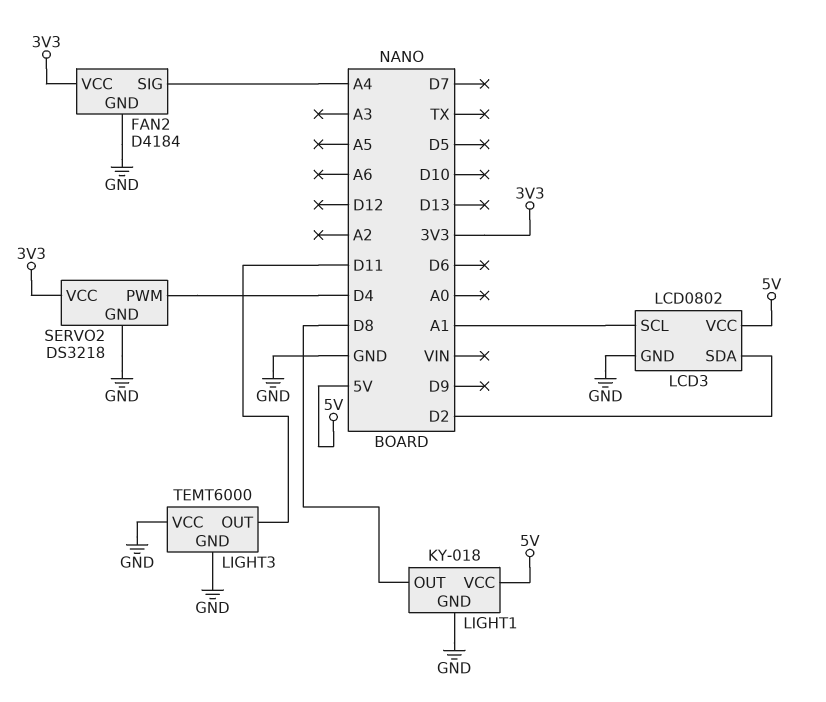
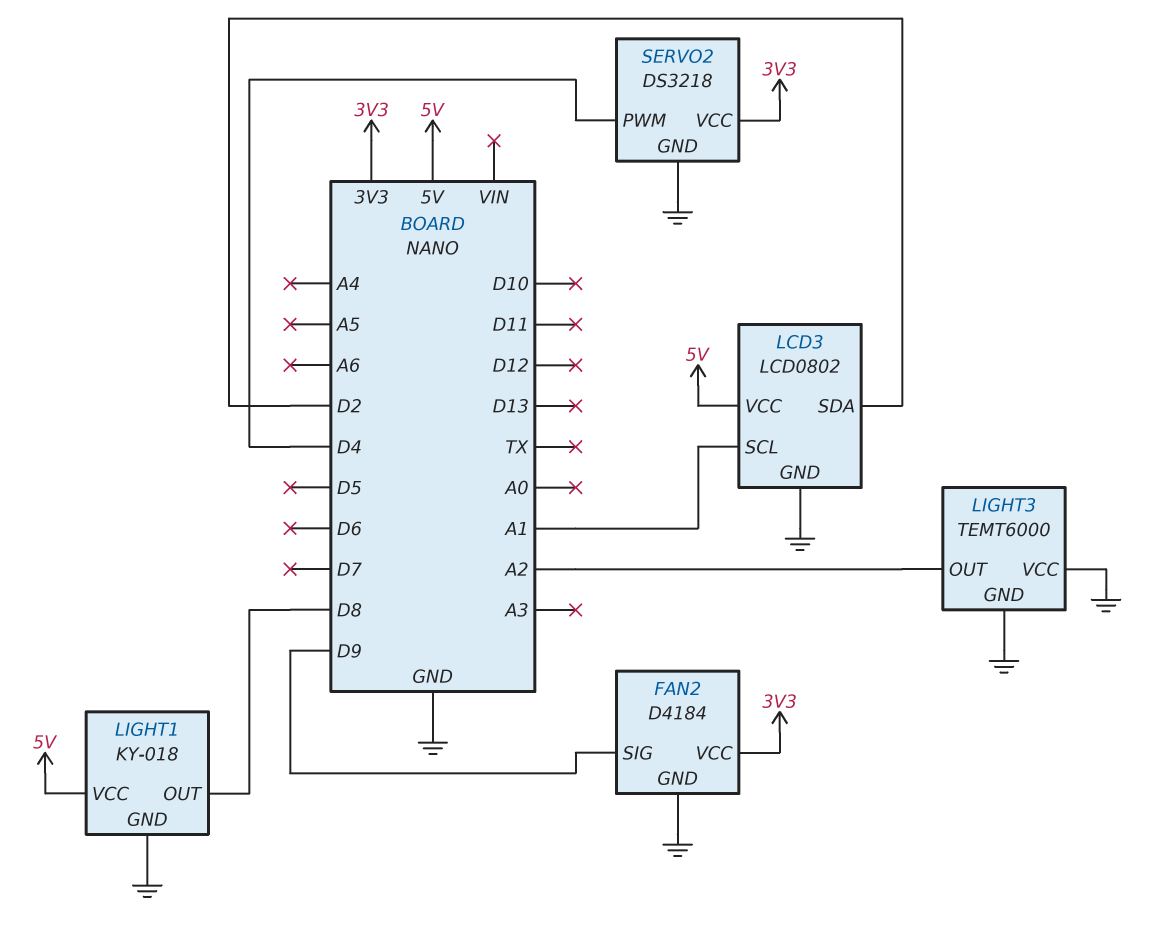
FAN2 pin SIG: A4 -> D9
LIGHT3 pin OUT: D11 -> A2

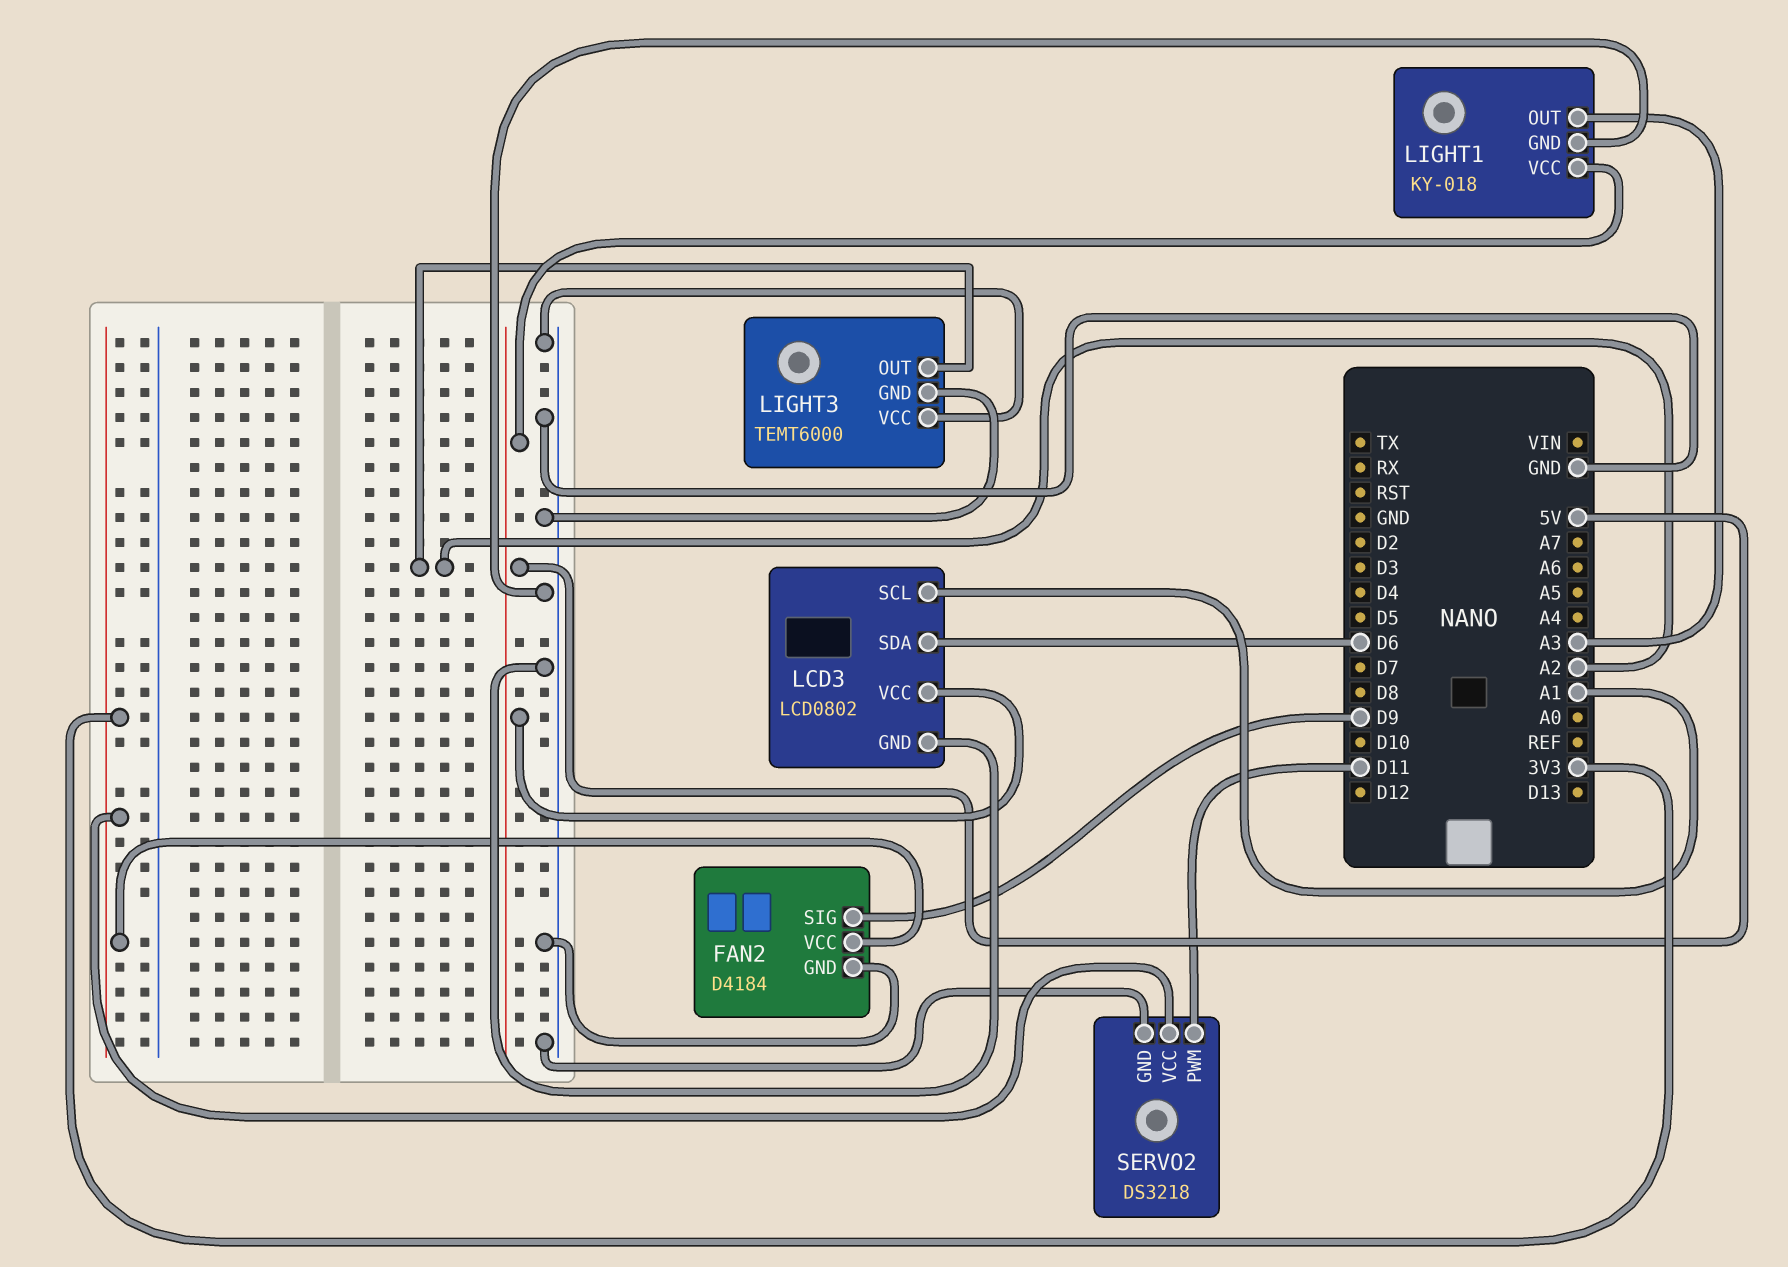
LCD3 pin SDA: D2 -> D6
LIGHT1 pin OUT: D8 -> A3
SERVO2 pin PWM: D4 -> D11

